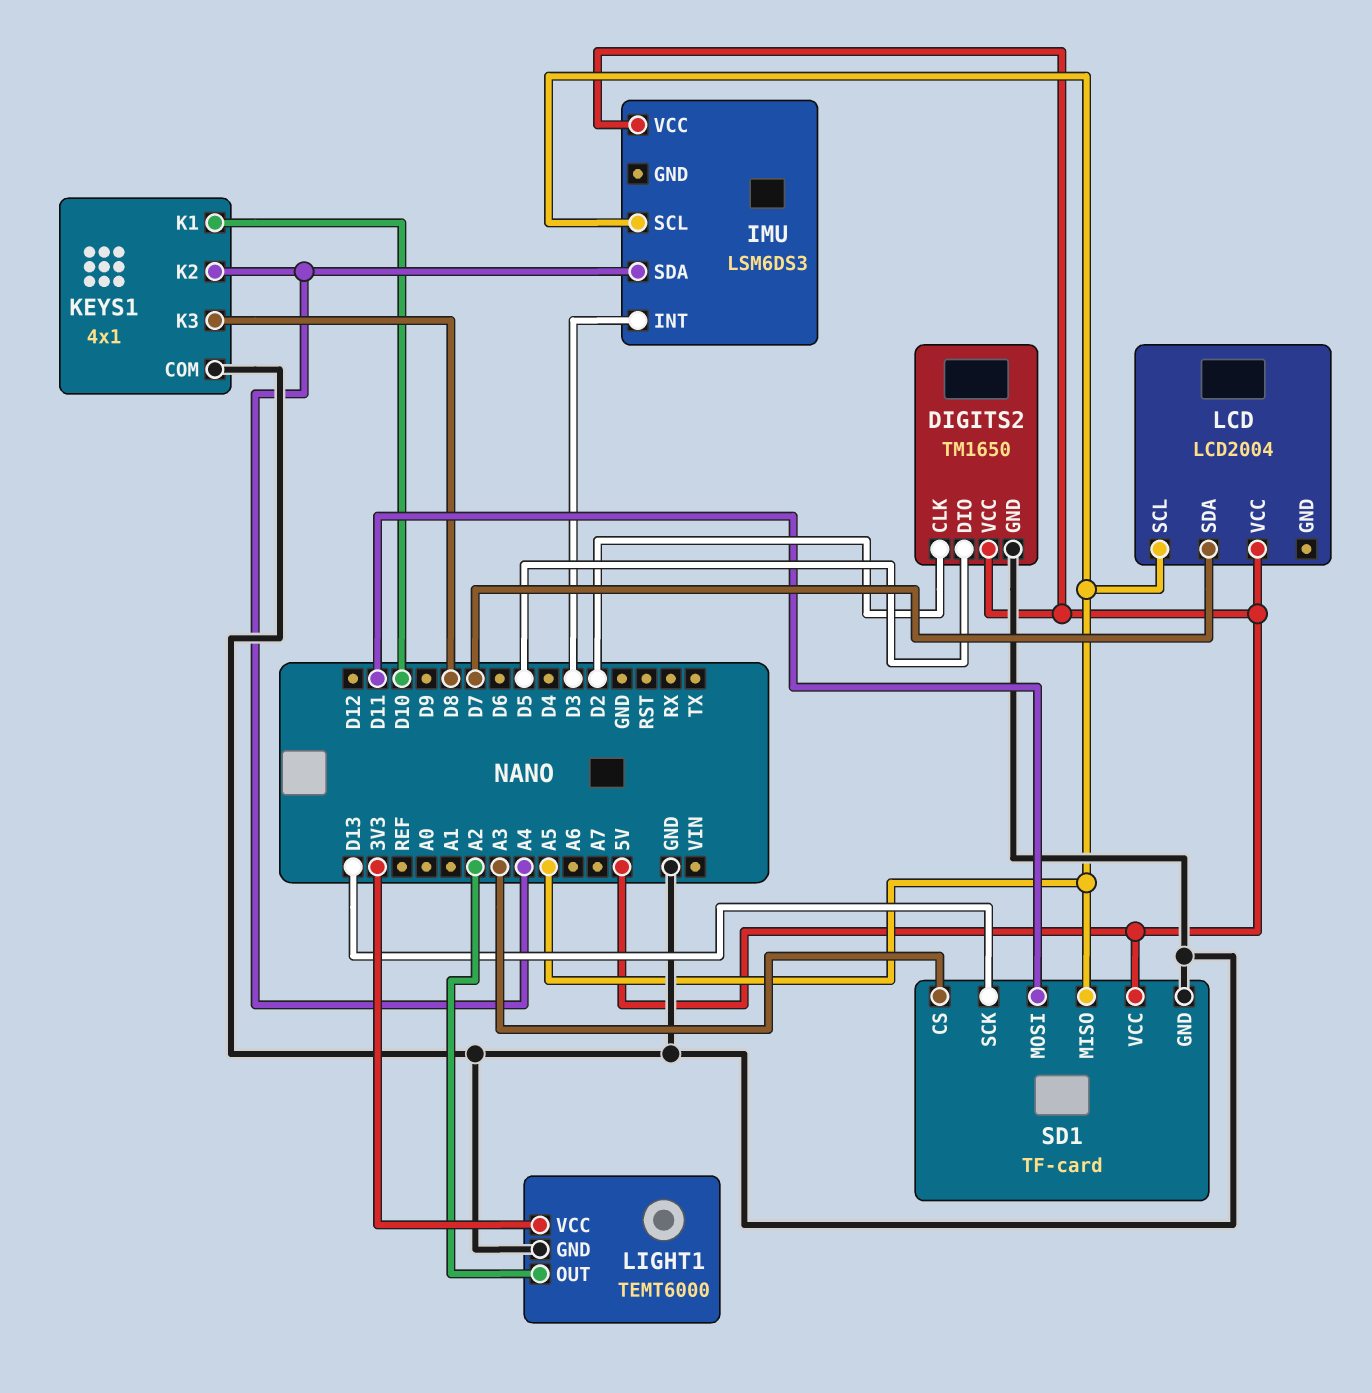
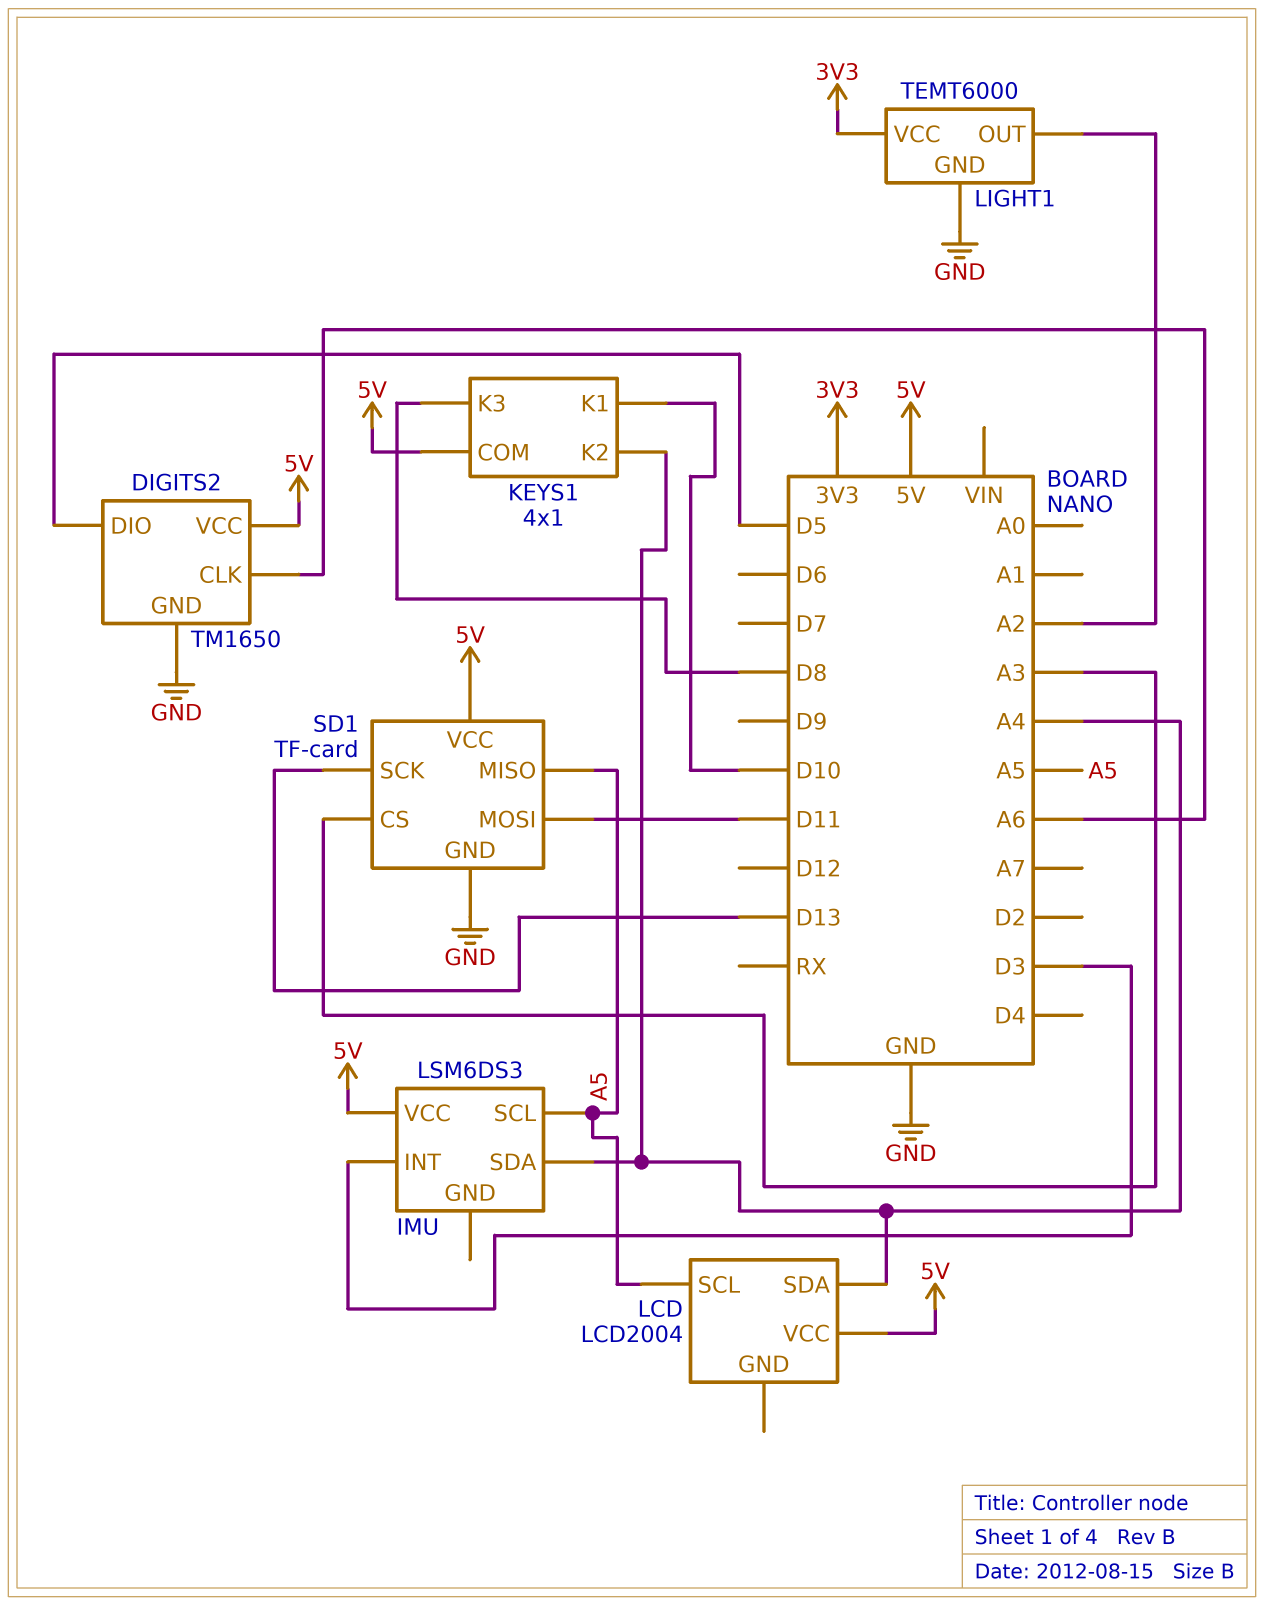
DIGITS2 pin CLK: D2 -> A6
KEYS1 pin COM: GND -> 5V
LCD pin SDA: D7 -> A4

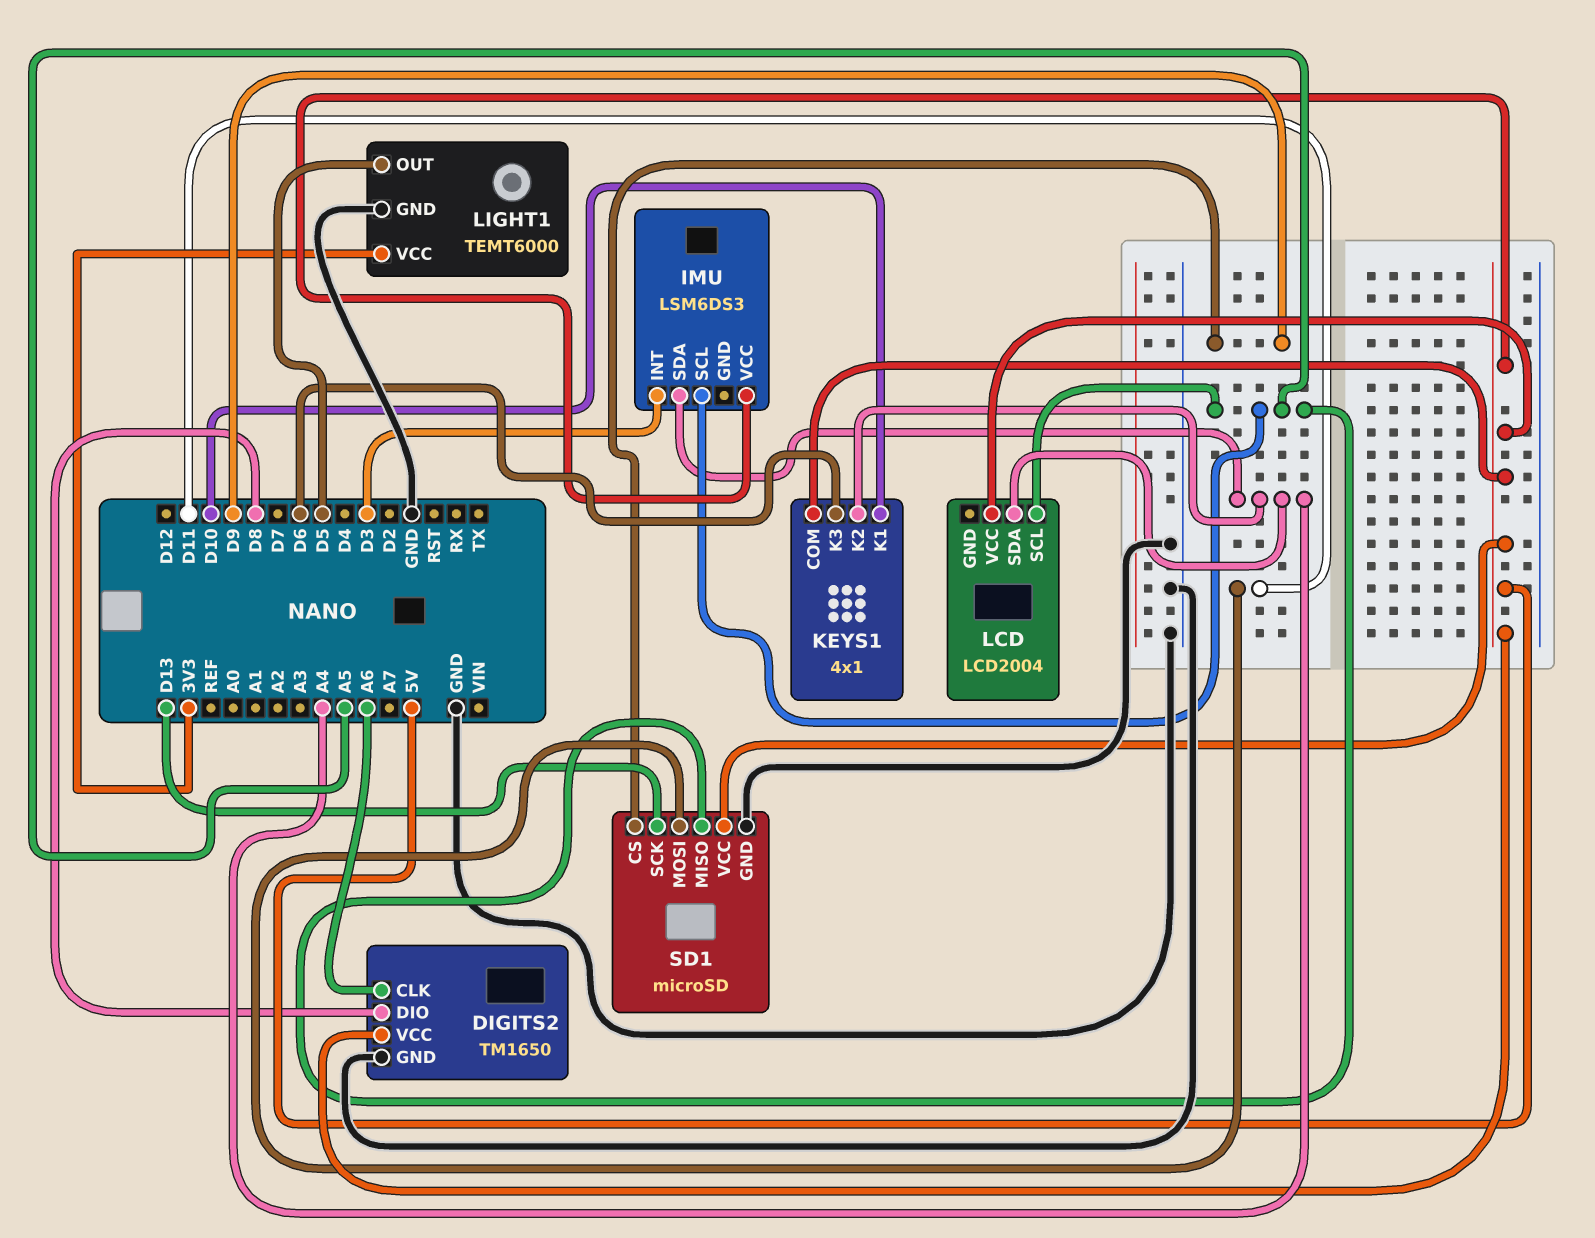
DIGITS2 pin DIO: D5 -> D8
KEYS1 pin K3: D8 -> D6
LIGHT1 pin OUT: A2 -> D5
SD1: TF-card -> microSD
SD1 pin CS: A3 -> D9

